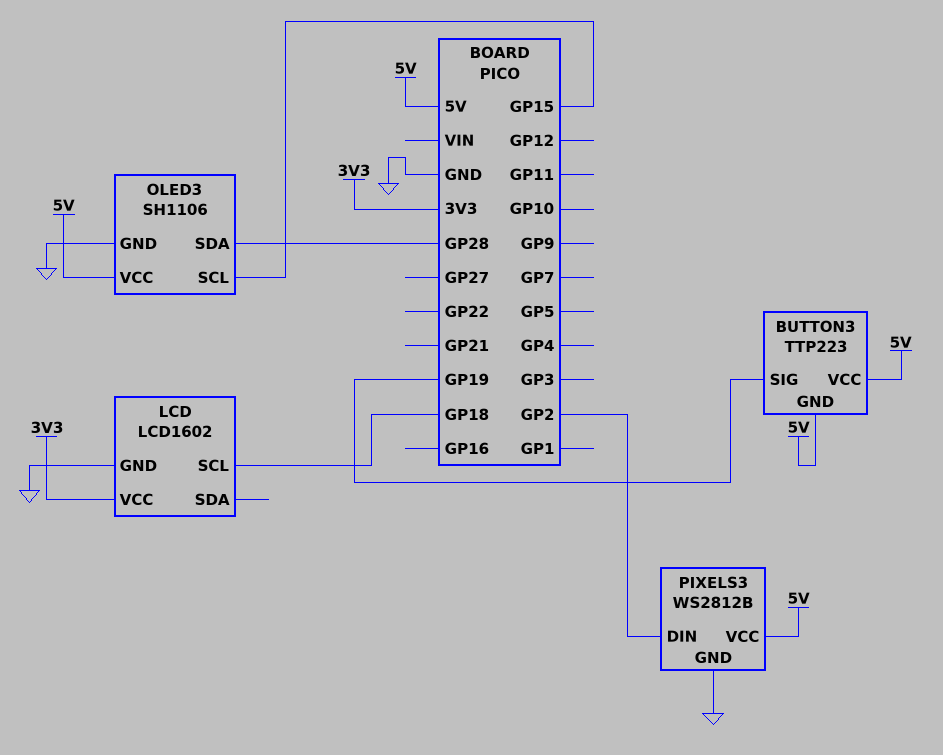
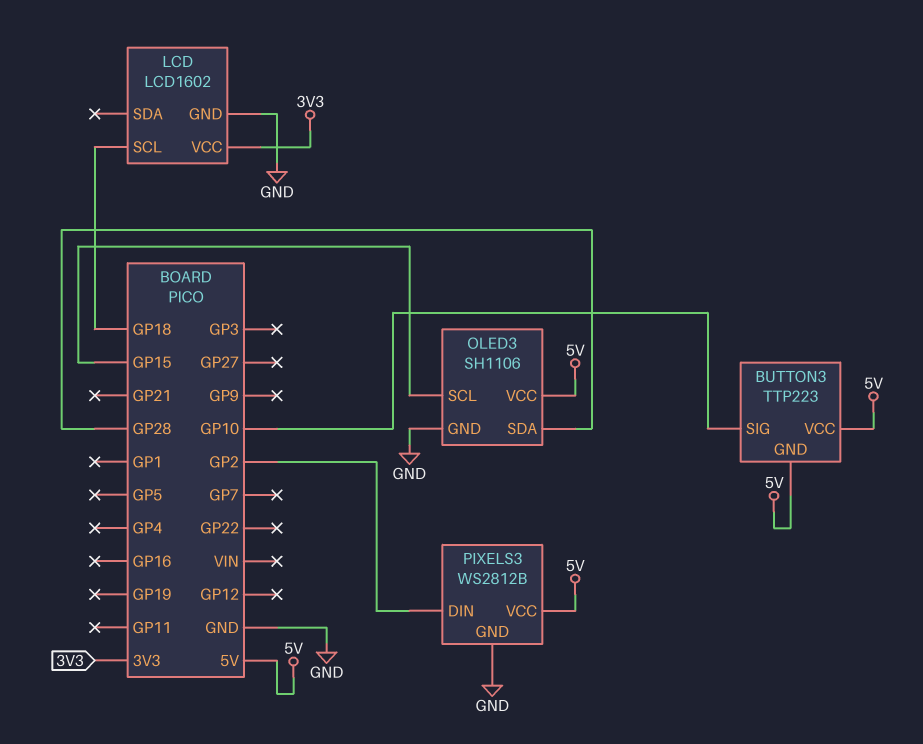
BUTTON3 pin SIG: GP19 -> GP10

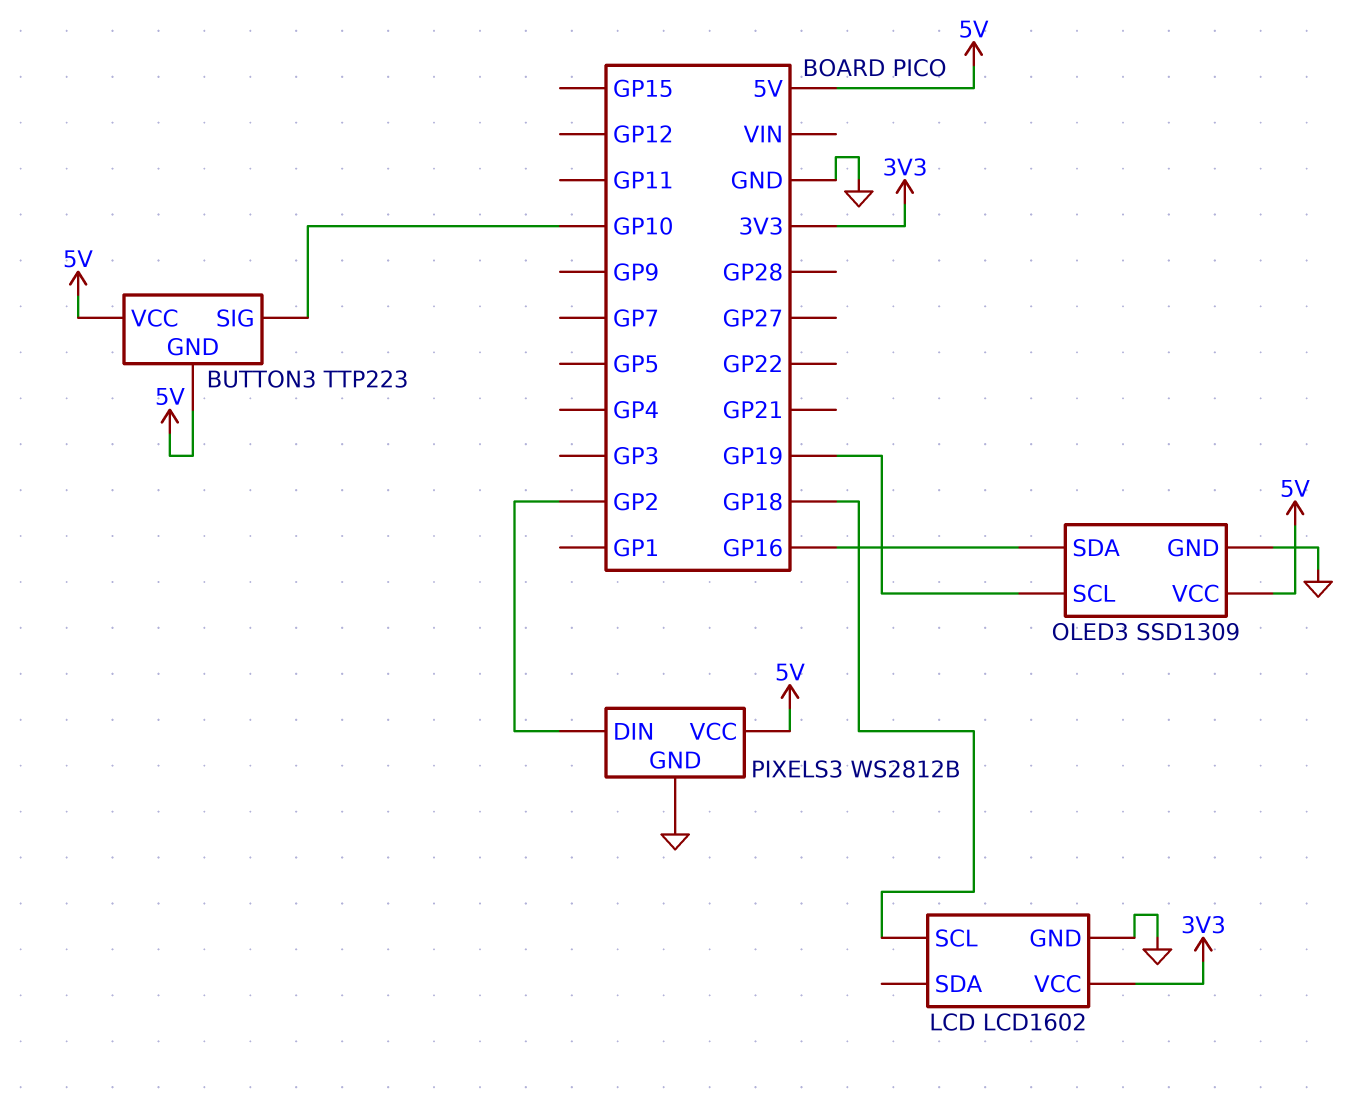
OLED3: SH1106 -> SSD1309
OLED3 pin SCL: GP15 -> GP19
OLED3 pin SDA: GP28 -> GP16

